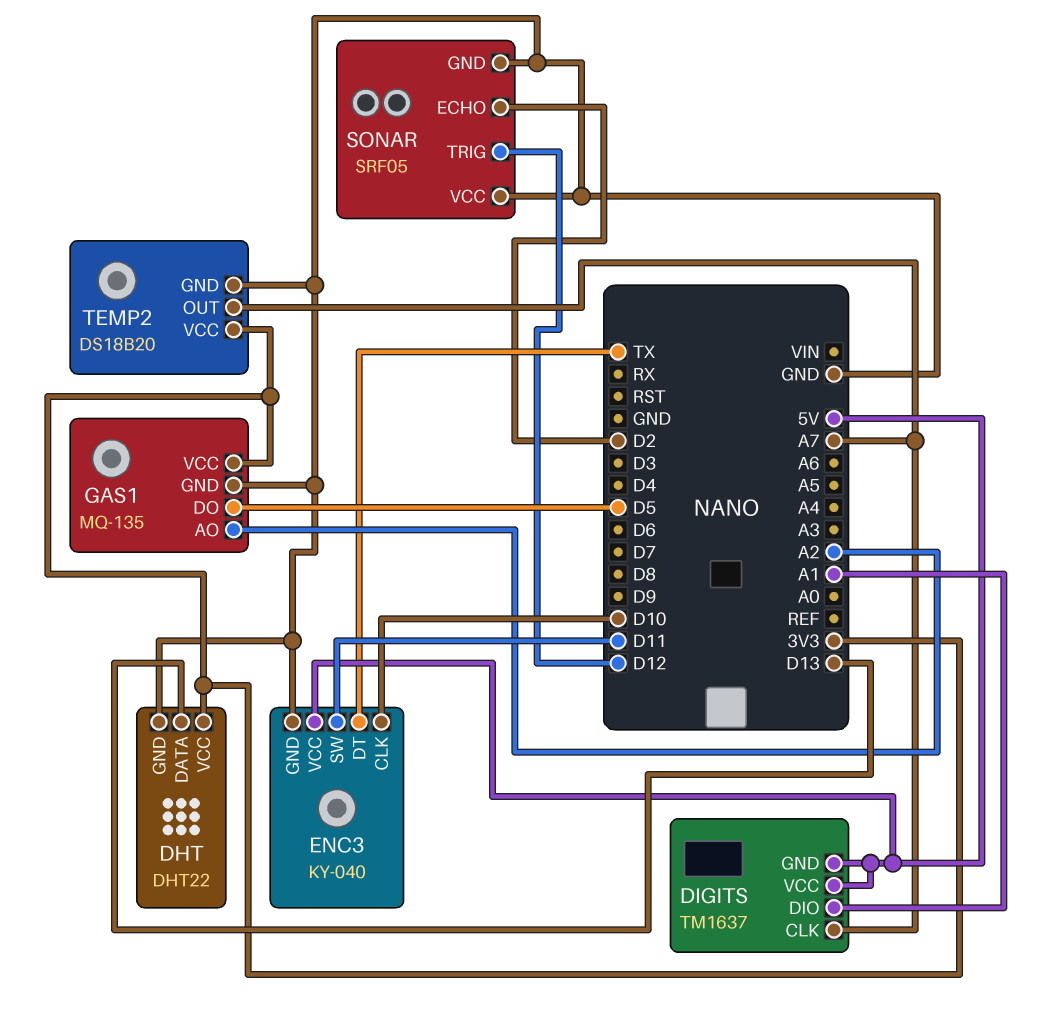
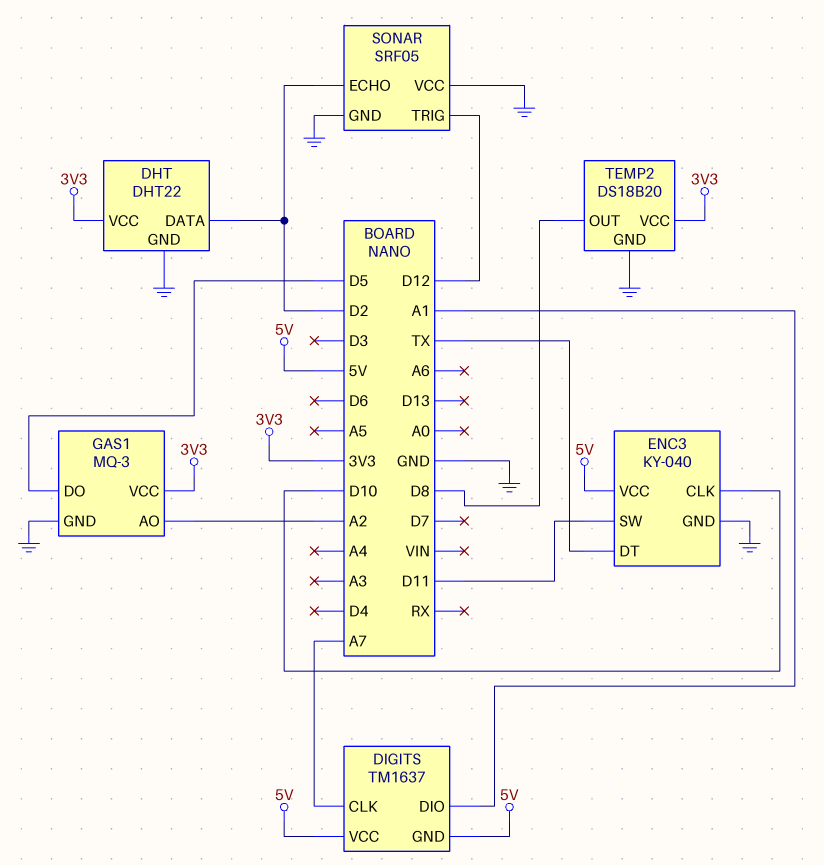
DHT pin DATA: D13 -> D2
GAS1: MQ-135 -> MQ-3
TEMP2 pin OUT: A7 -> D8

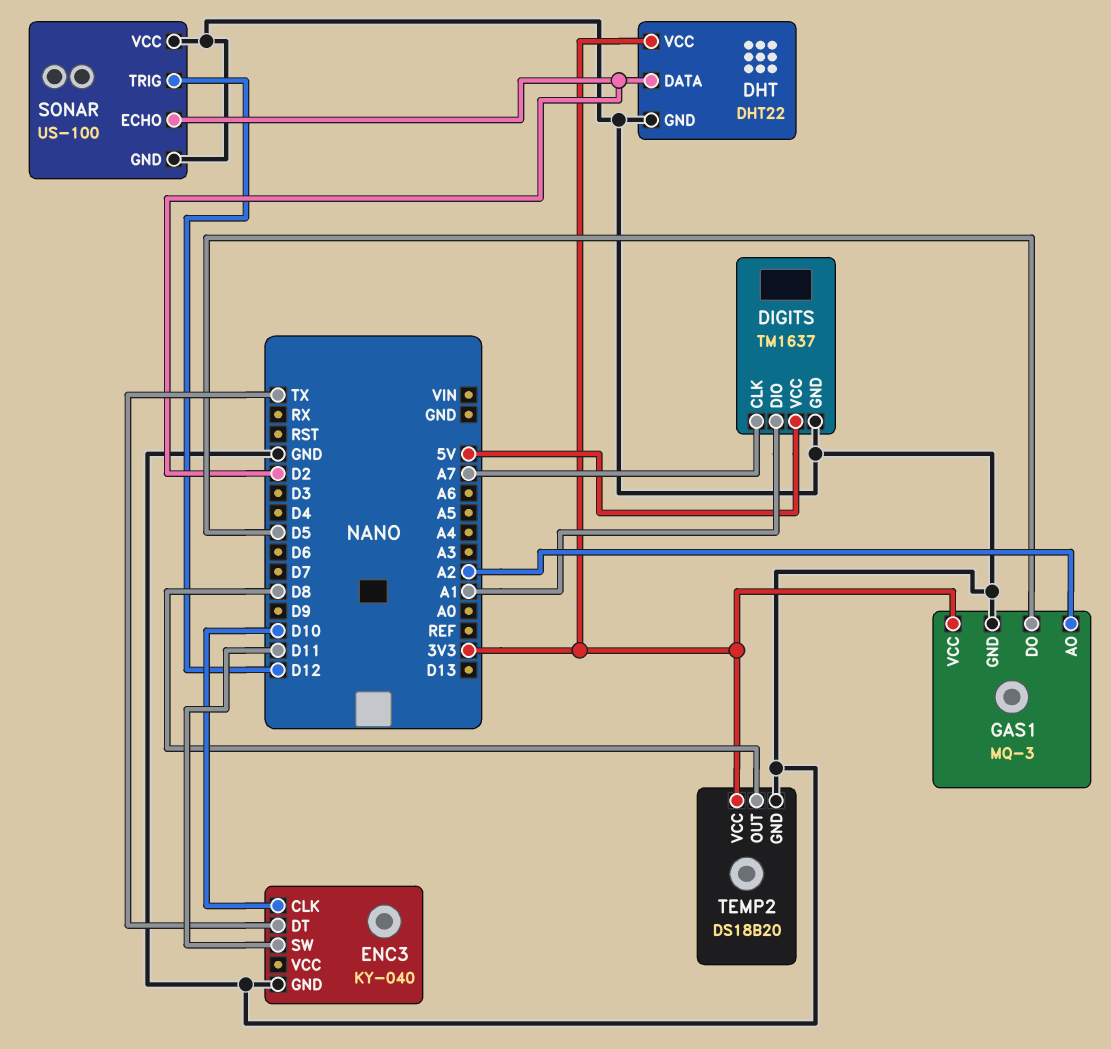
DIGITS pin GND: 5V -> GND
ENC3 pin VCC: 5V -> none
SONAR: SRF05 -> US-100

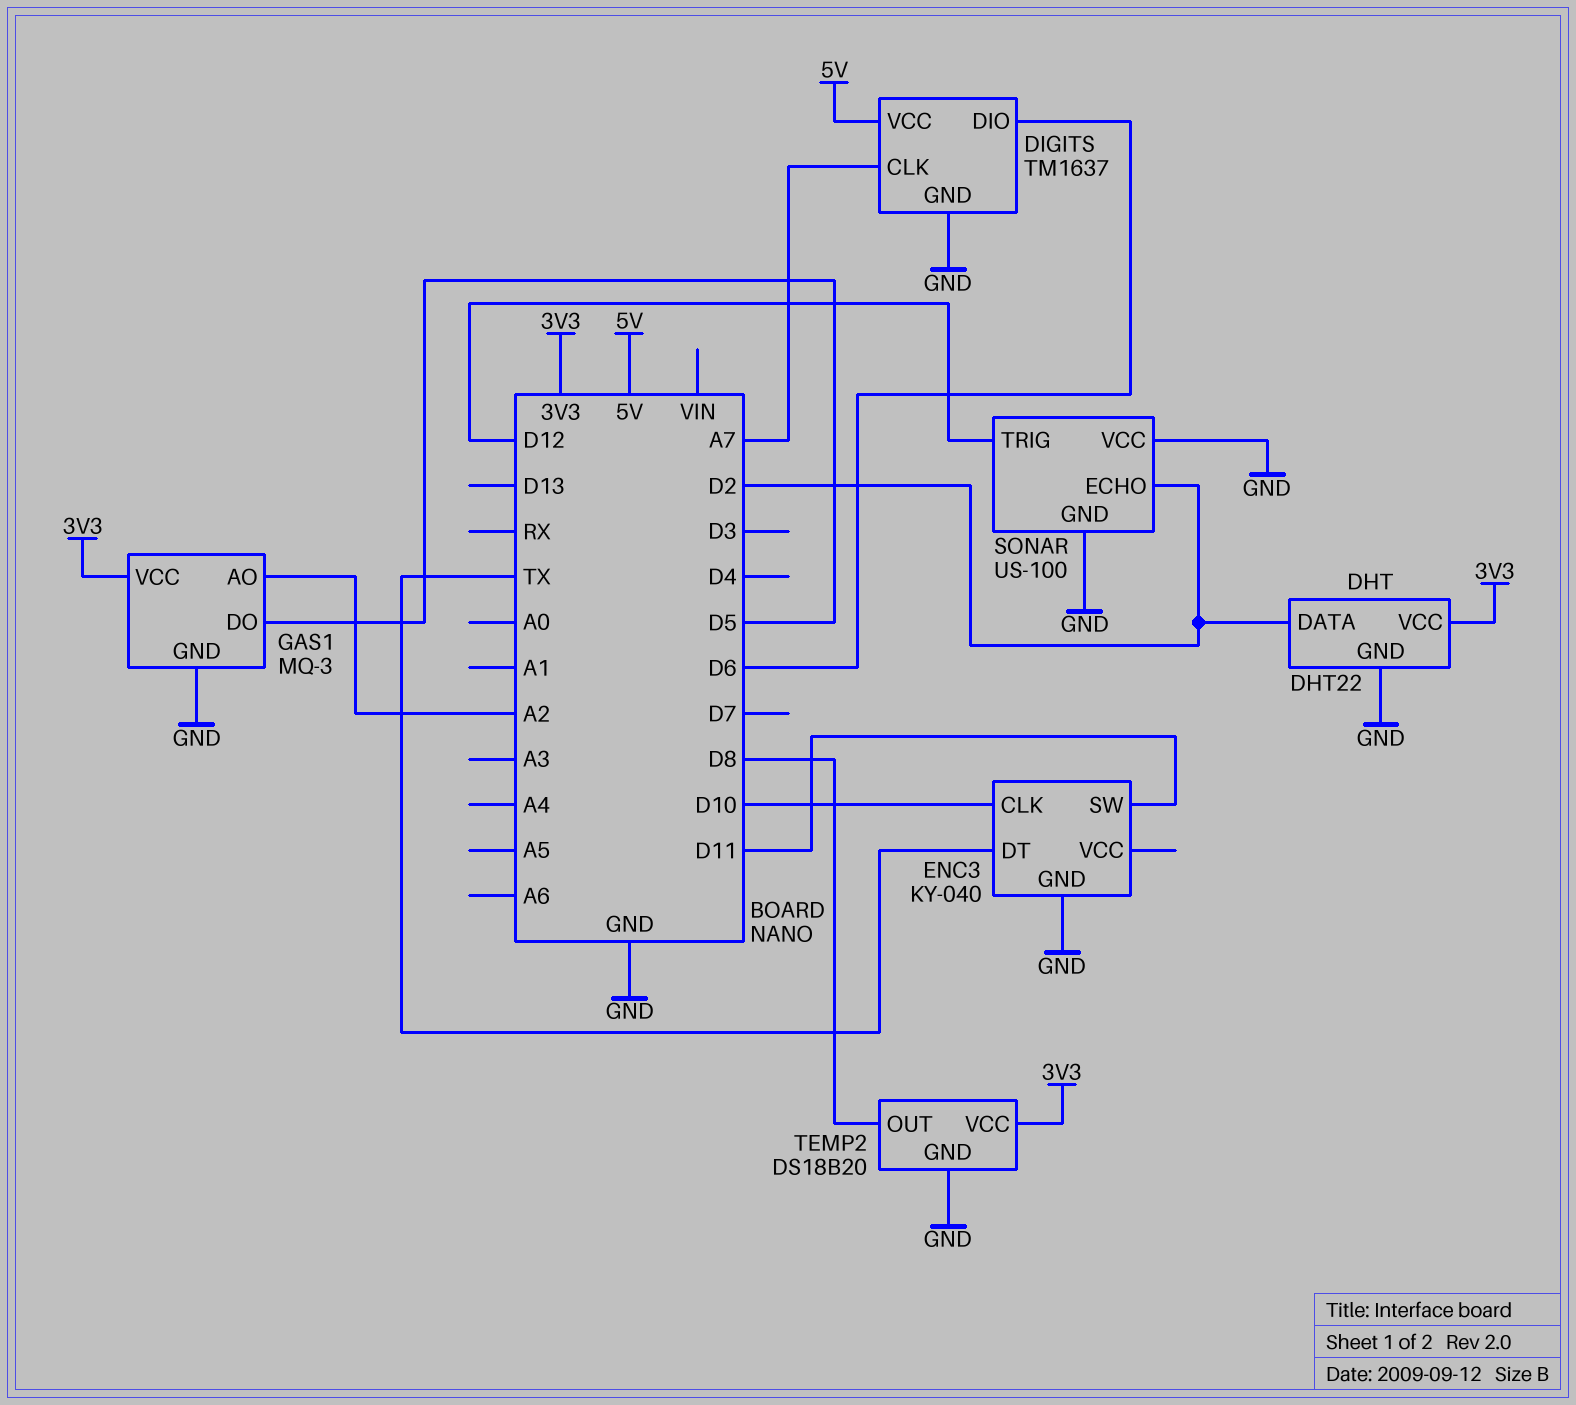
DIGITS pin DIO: A1 -> D6

